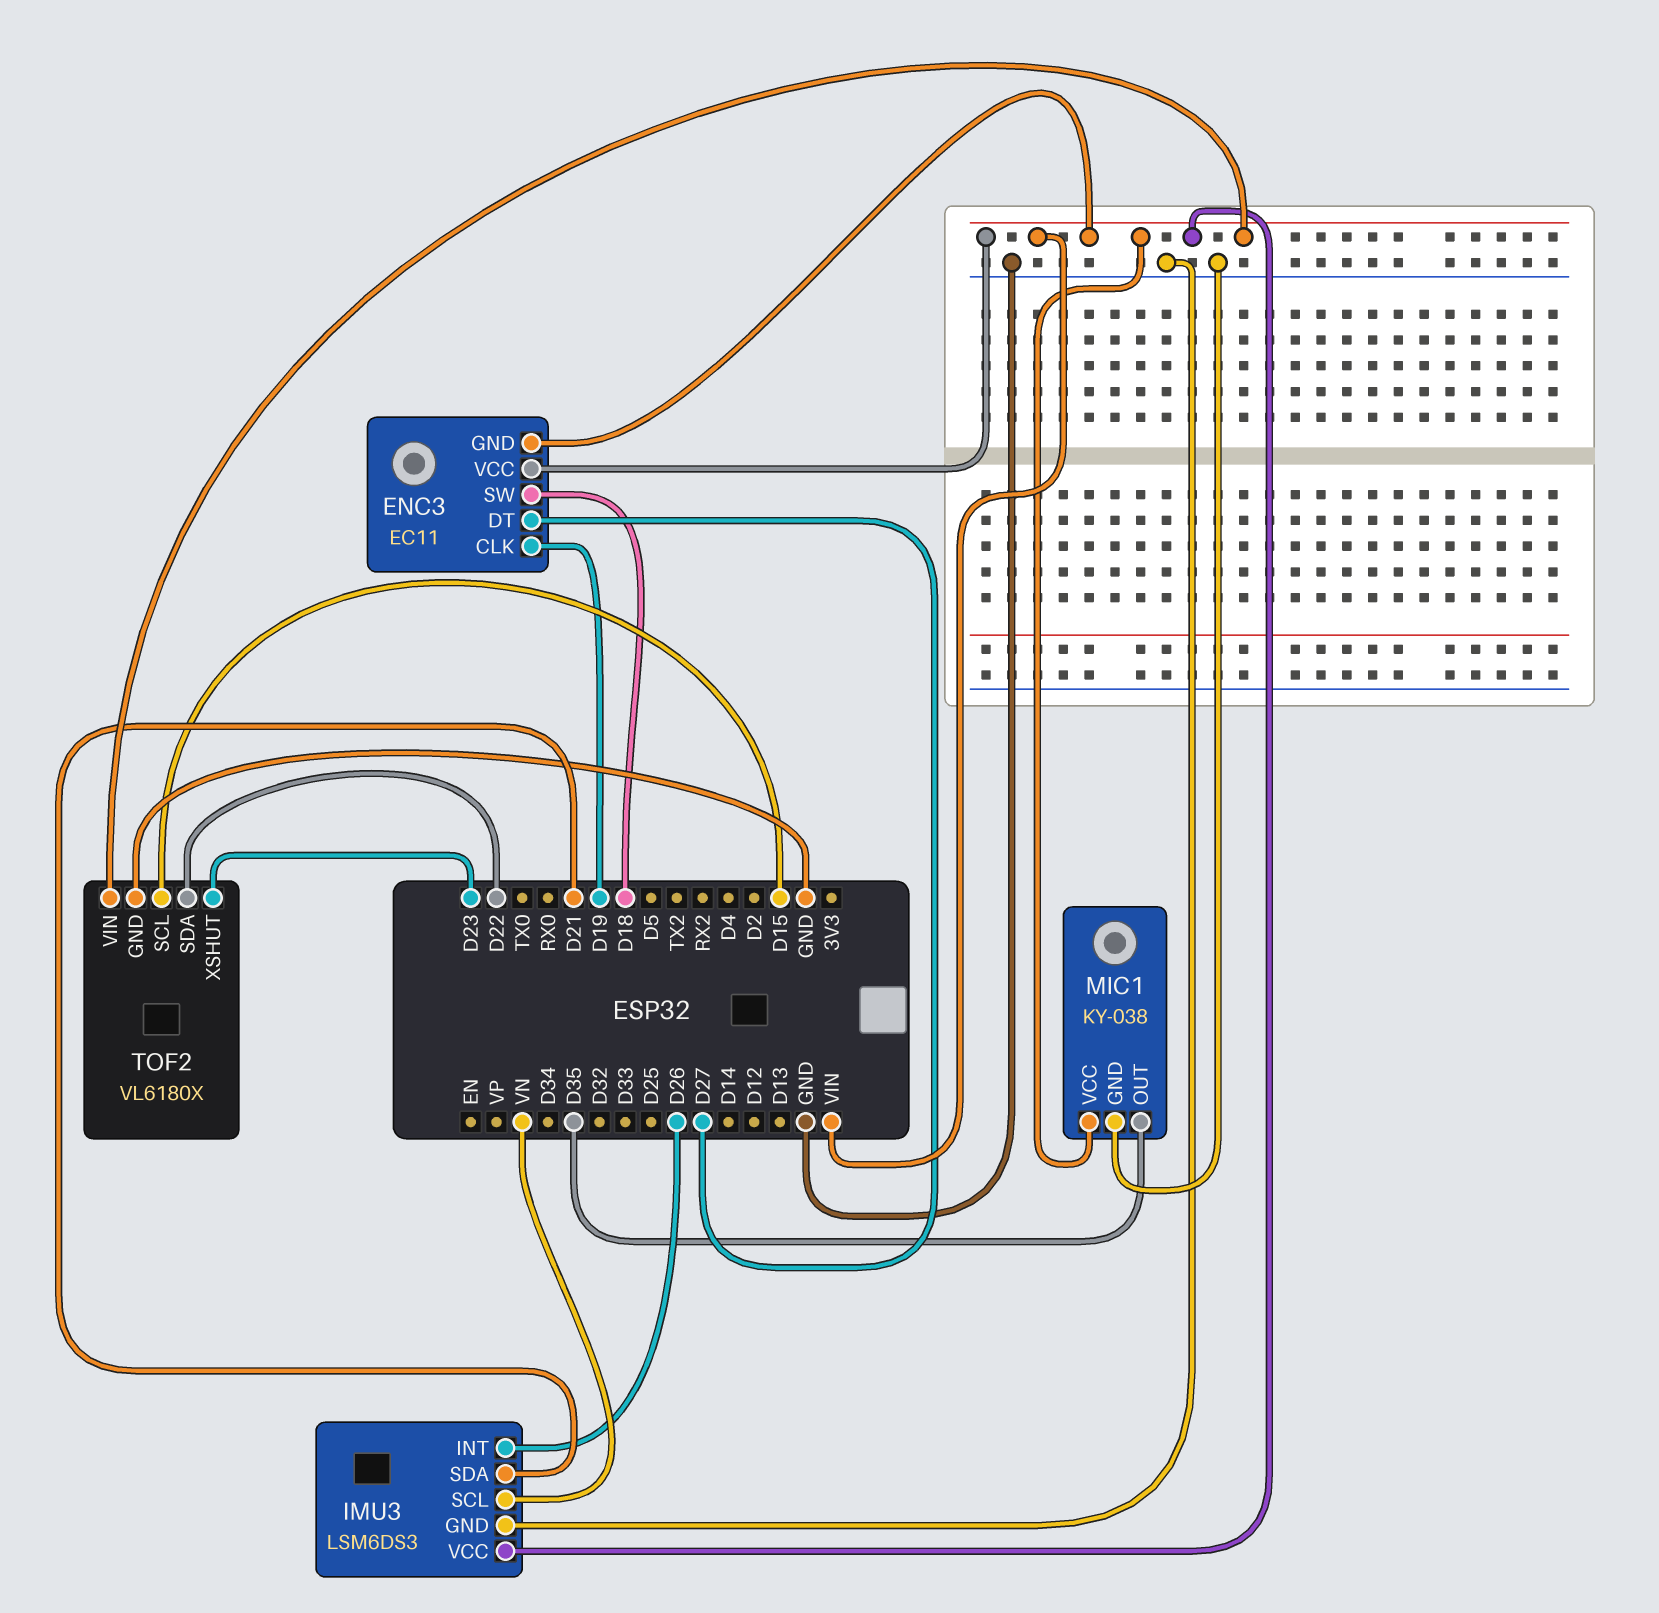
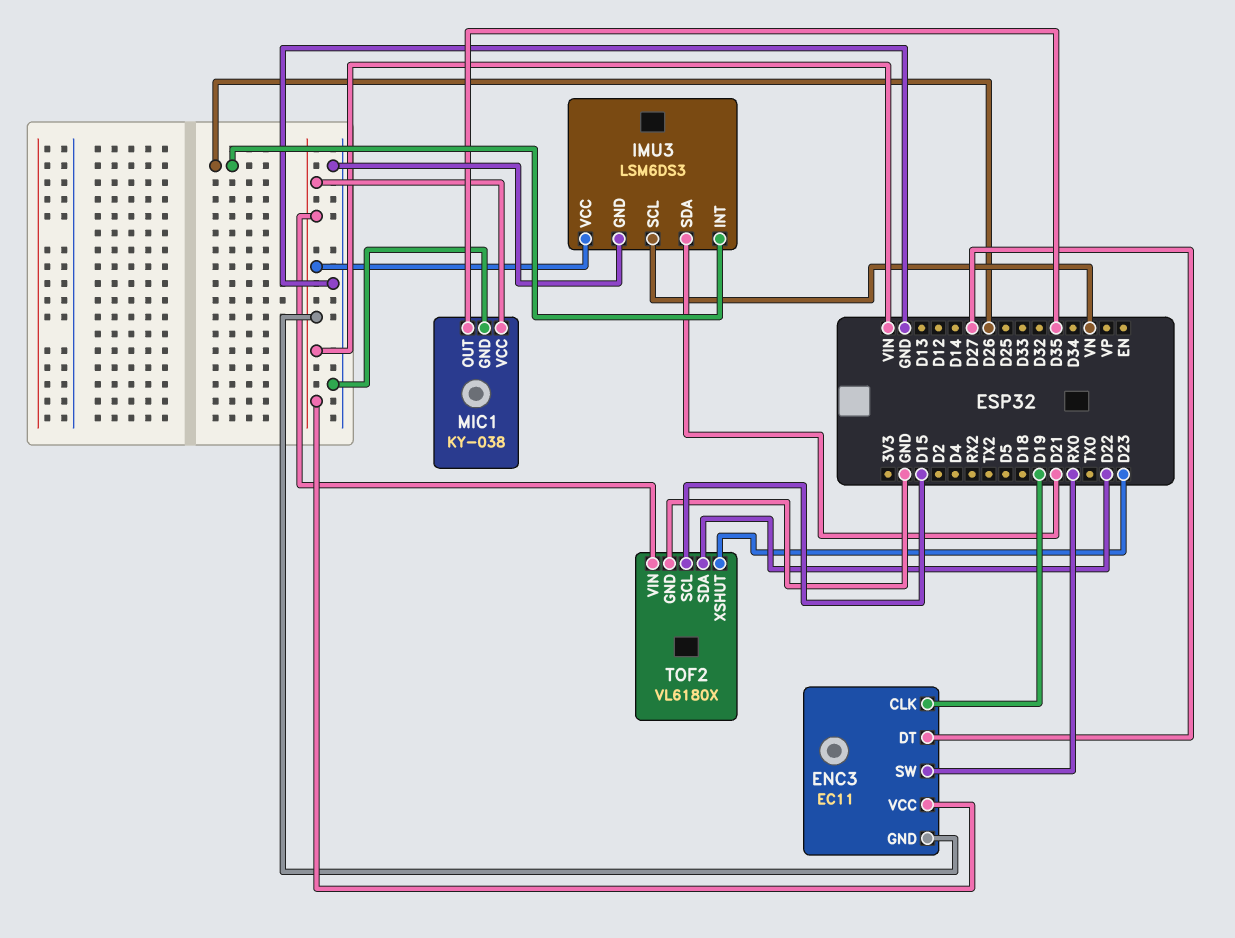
ENC3 pin SW: D18 -> RX0

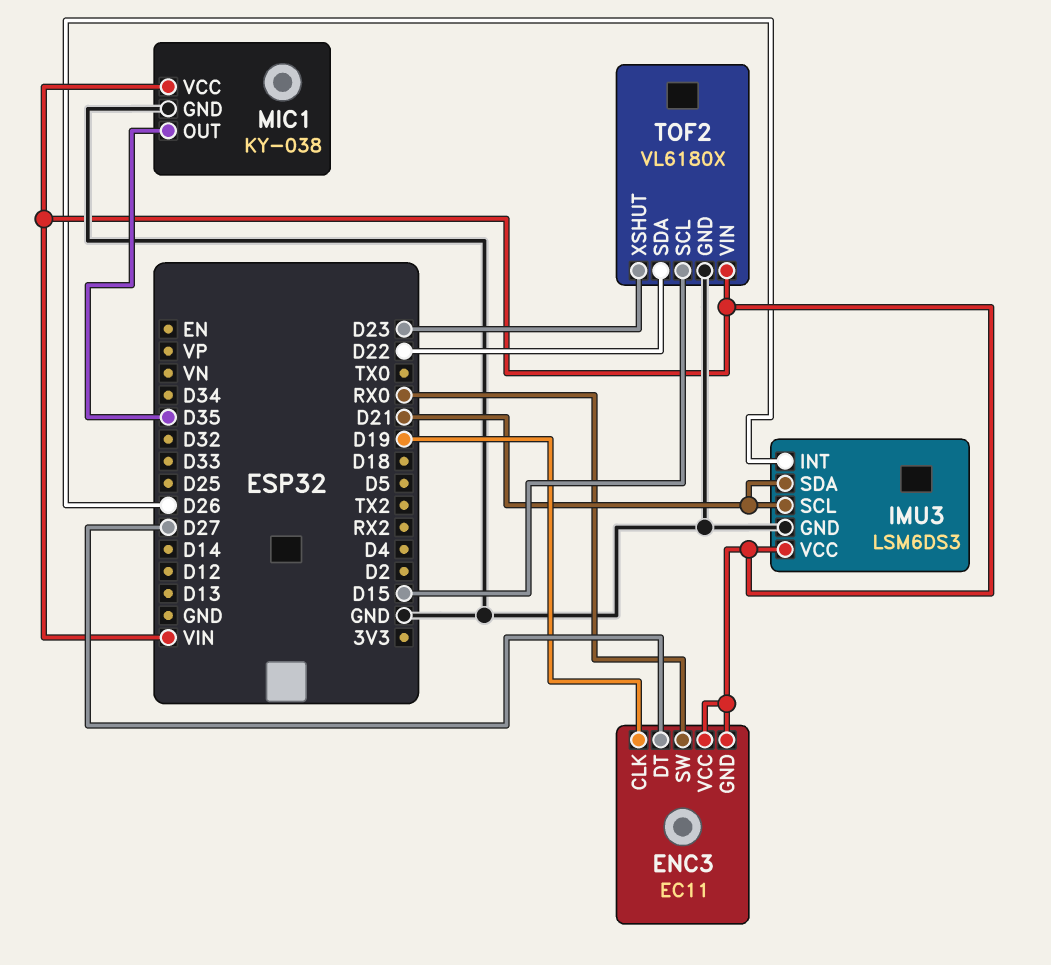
IMU3 pin SCL: VN -> D21

